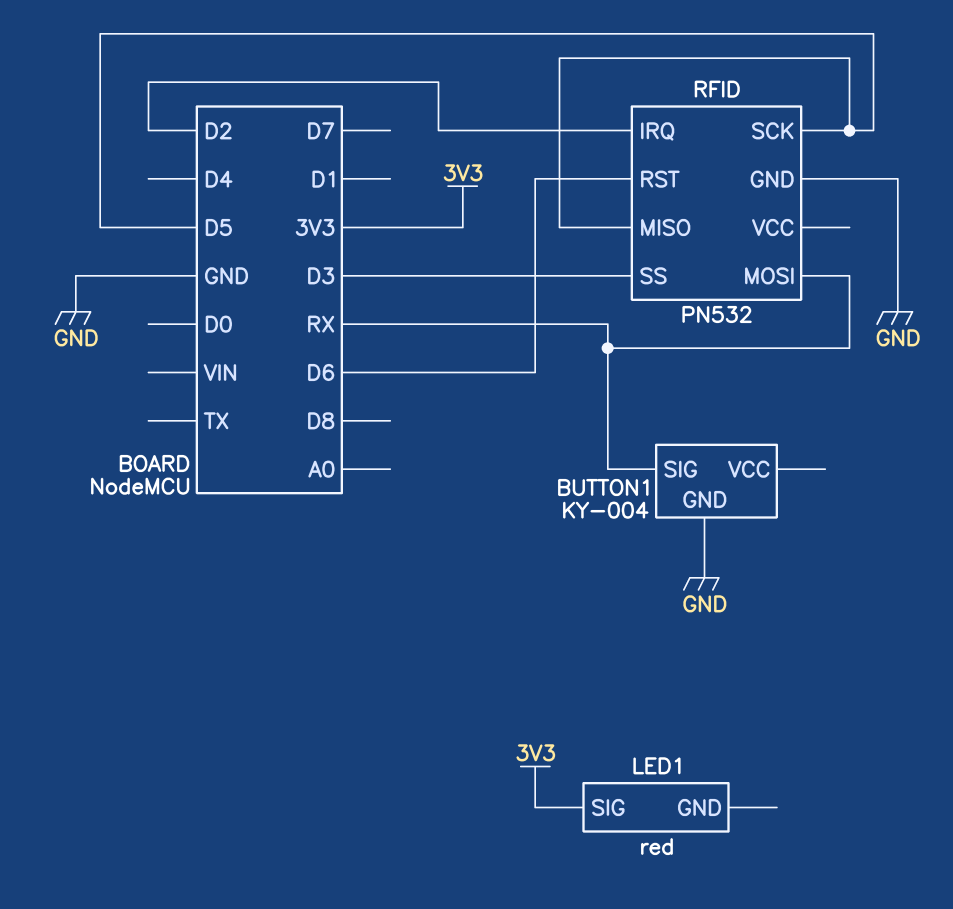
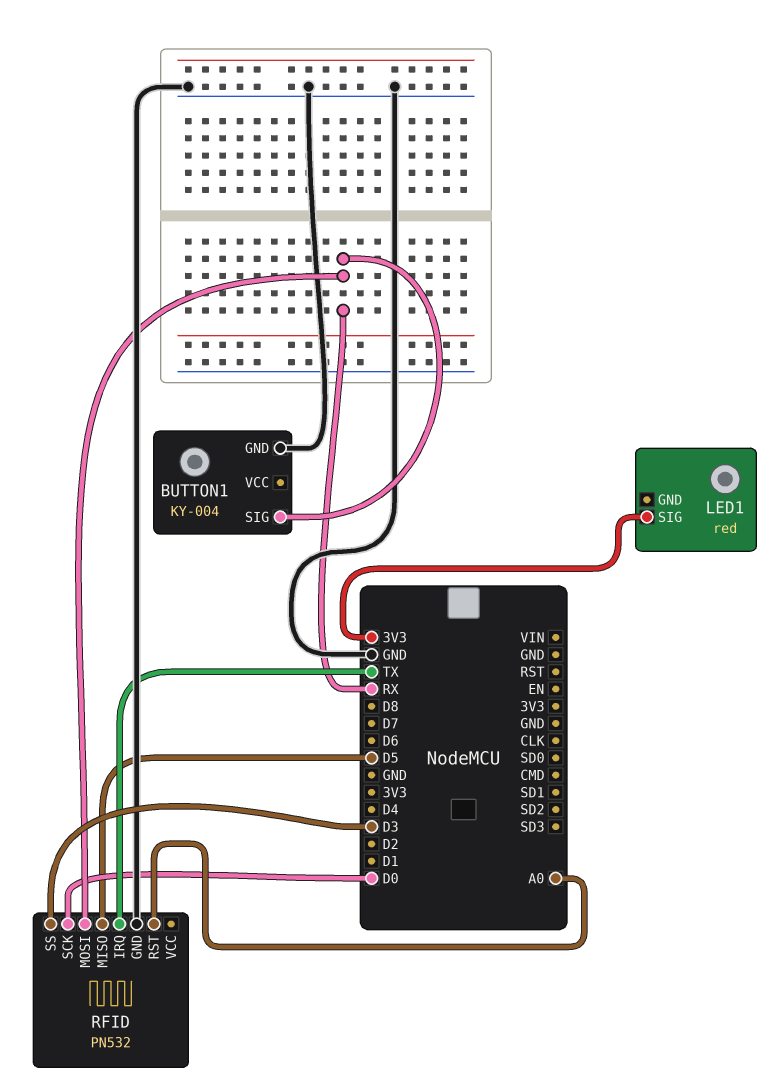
RFID pin IRQ: D2 -> TX
RFID pin RST: D6 -> A0
RFID pin SCK: D5 -> D0

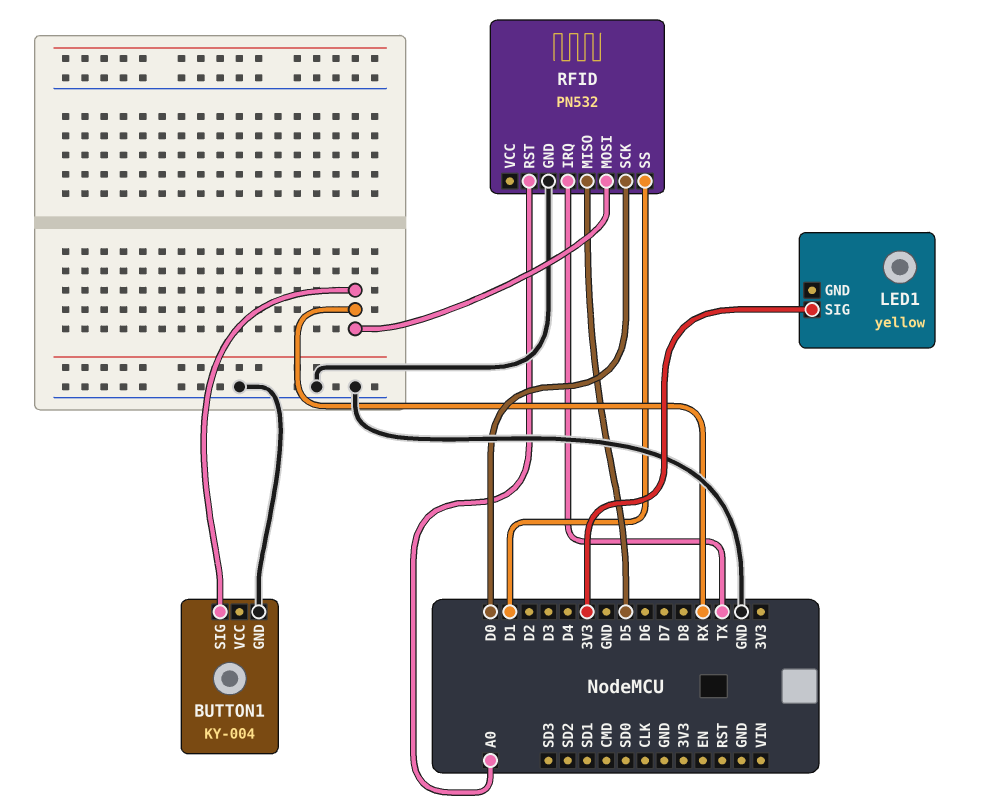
LED1: red -> yellow
RFID pin SS: D3 -> D1

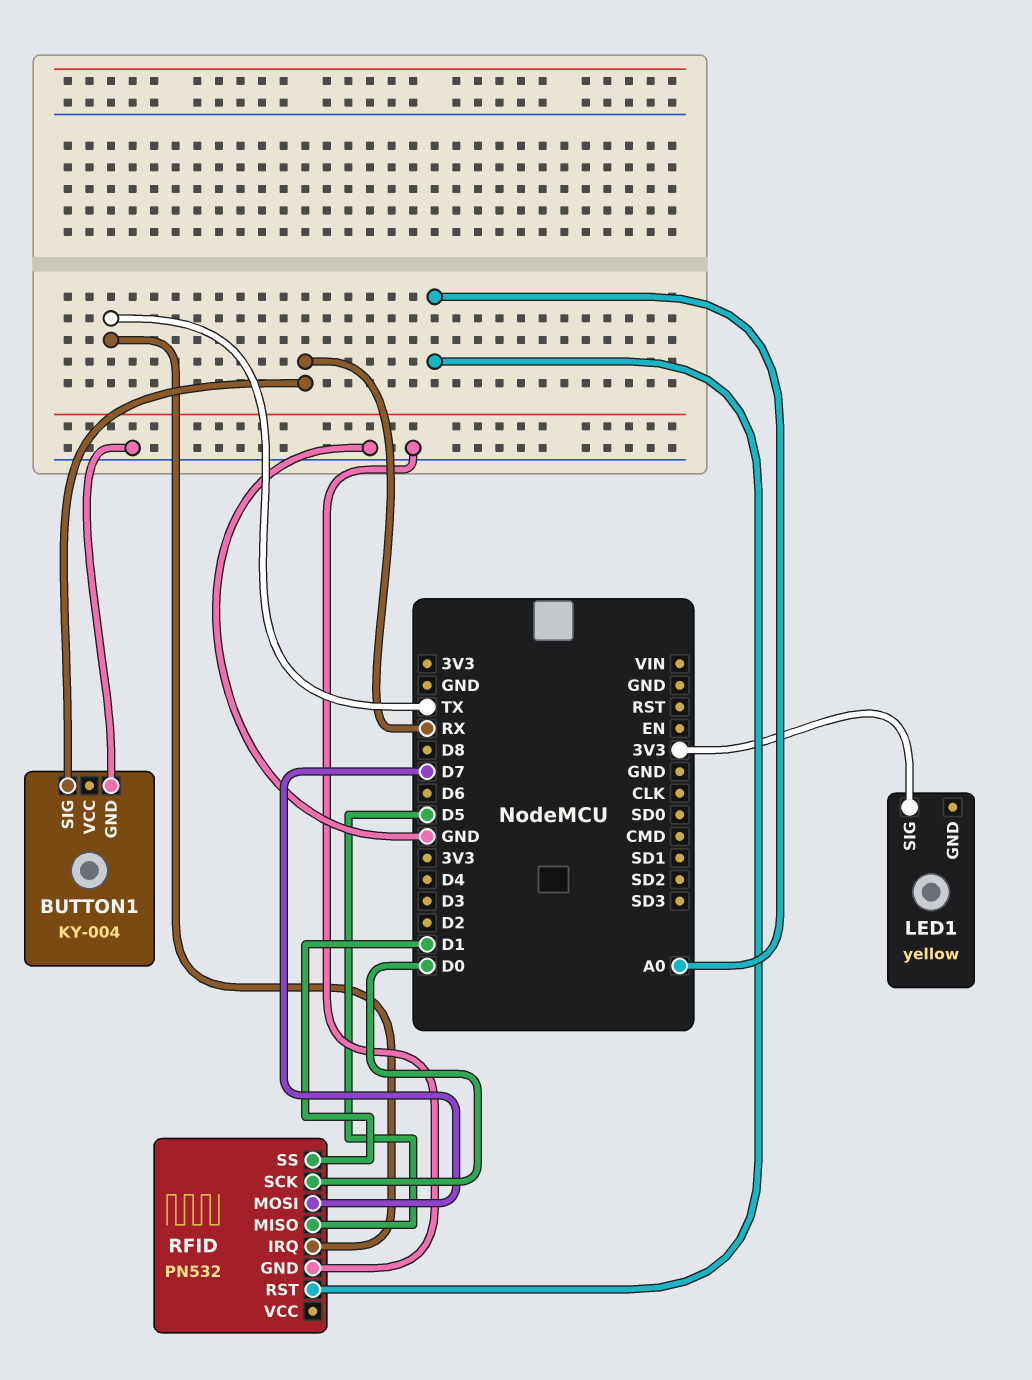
RFID pin MOSI: RX -> D7

